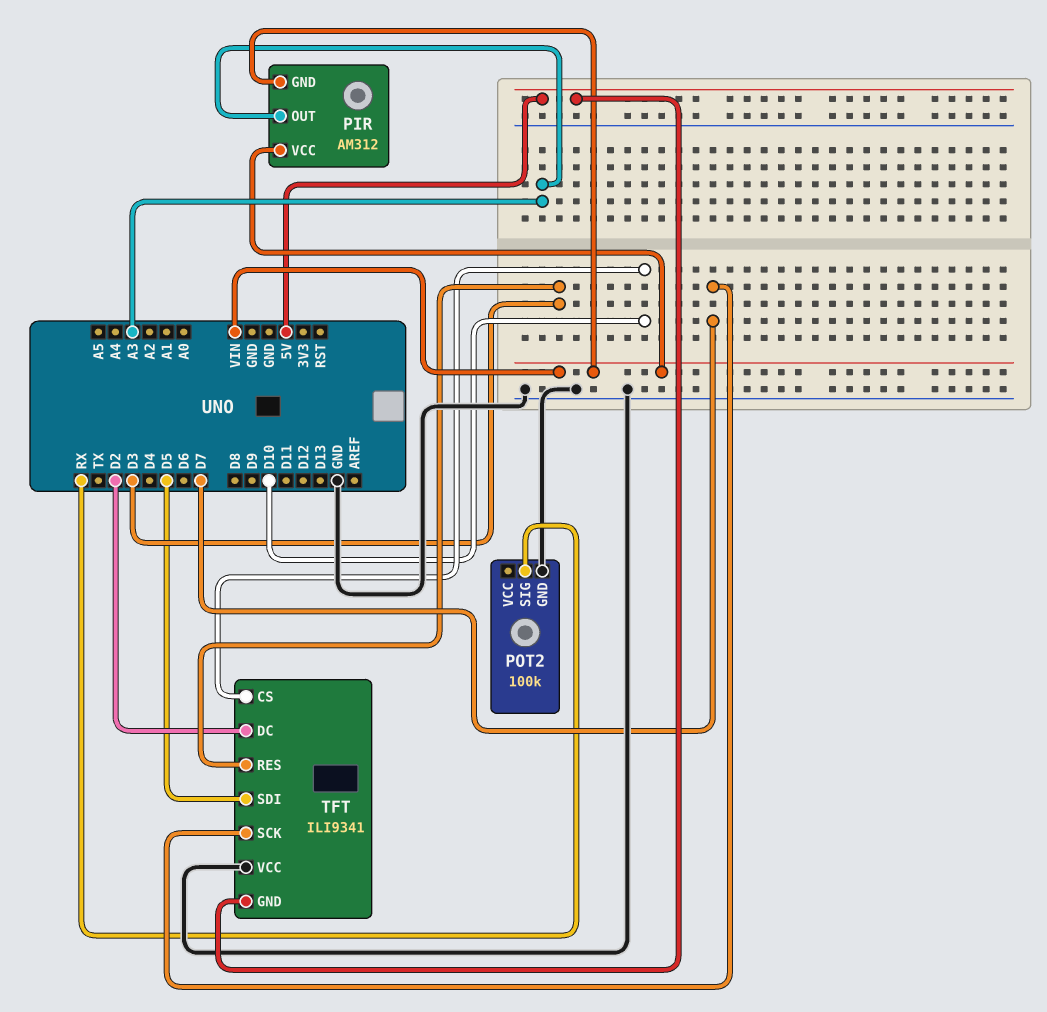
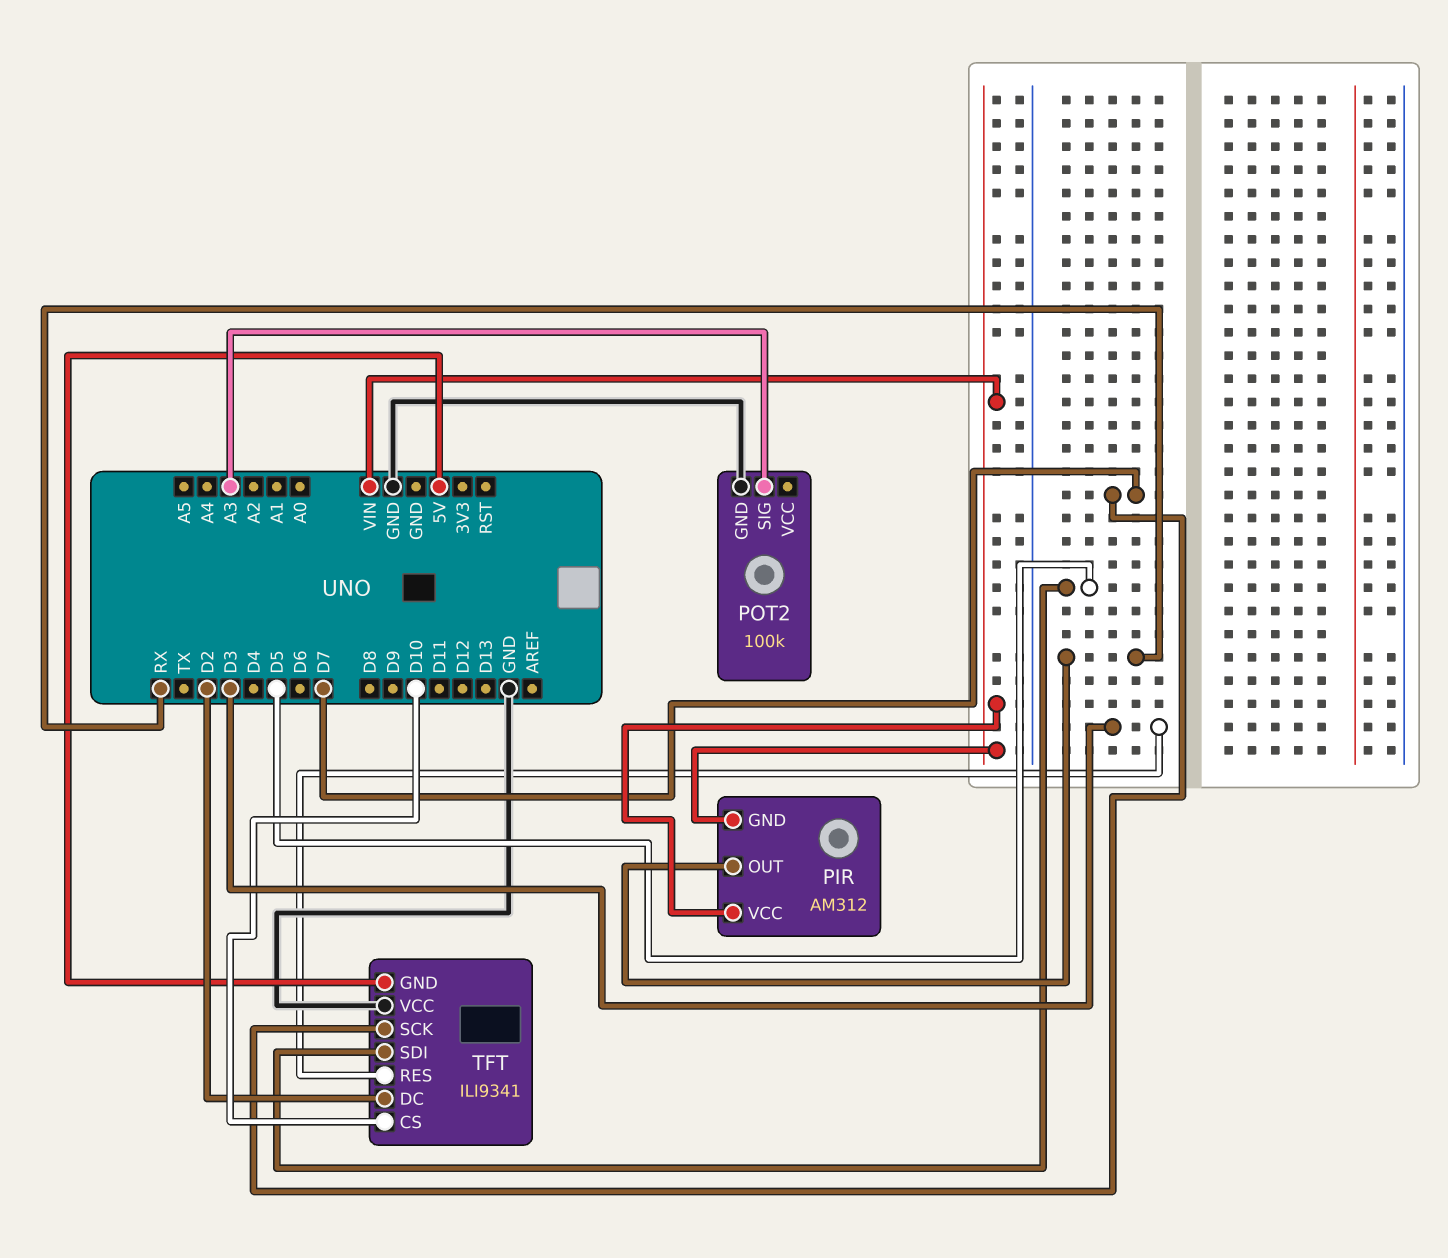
PIR pin OUT: A3 -> RX
POT2 pin SIG: RX -> A3

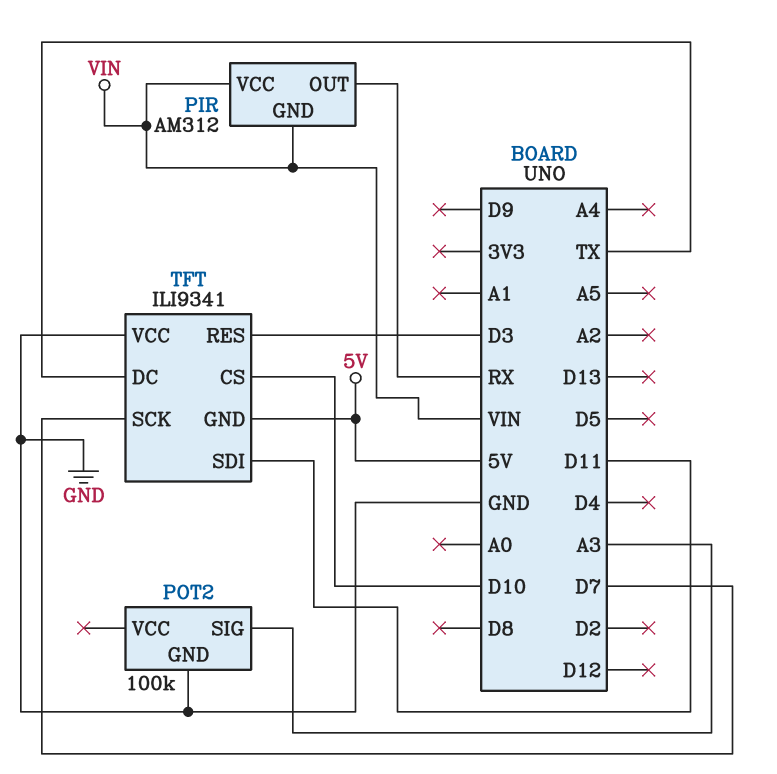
TFT pin DC: D2 -> TX
TFT pin SDI: D5 -> D11

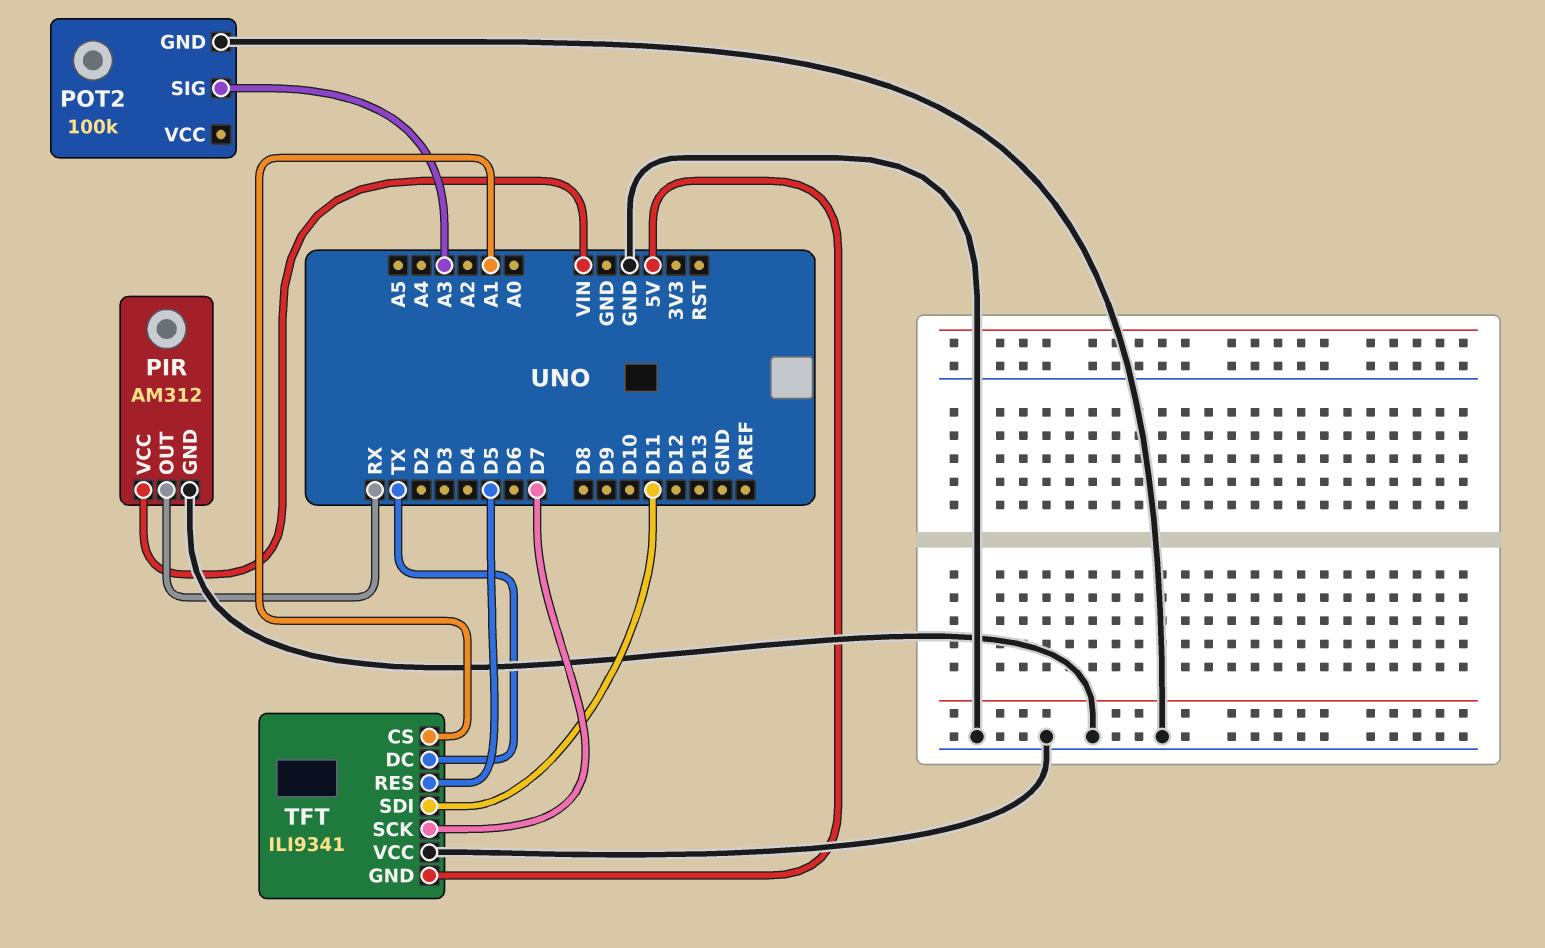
PIR pin GND: VIN -> GND
TFT pin CS: D10 -> A1
TFT pin RES: D3 -> D5

